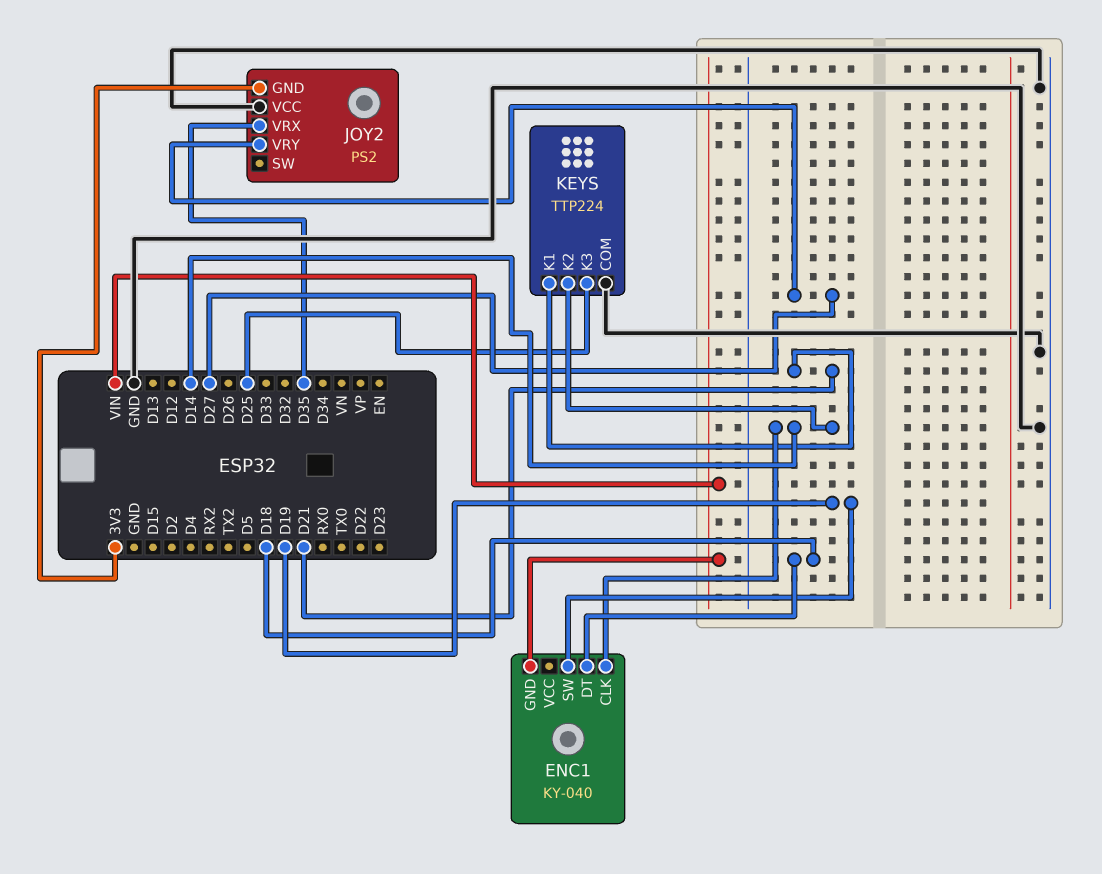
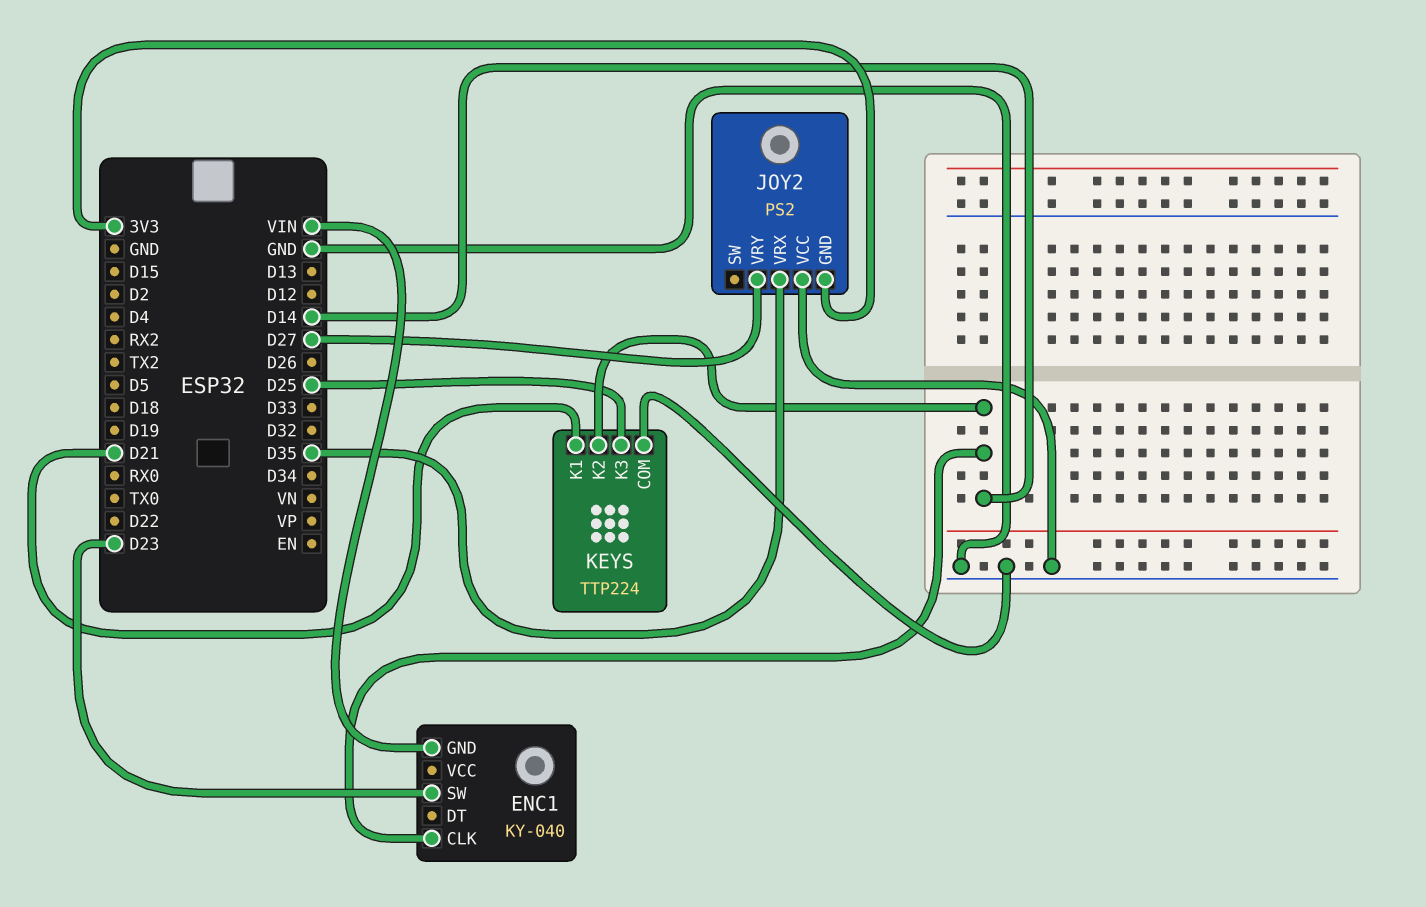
ENC1 pin DT: D18 -> none
ENC1 pin SW: D19 -> D23

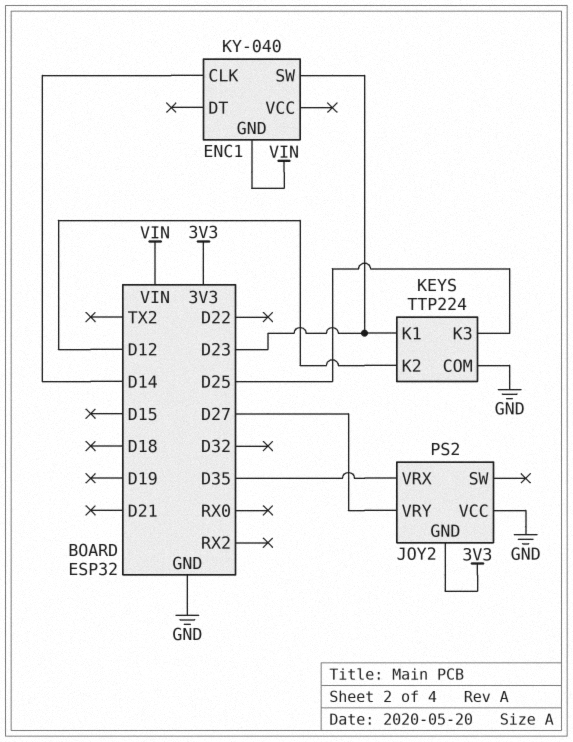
KEYS pin K1: D21 -> D23
KEYS pin K2: D14 -> D12

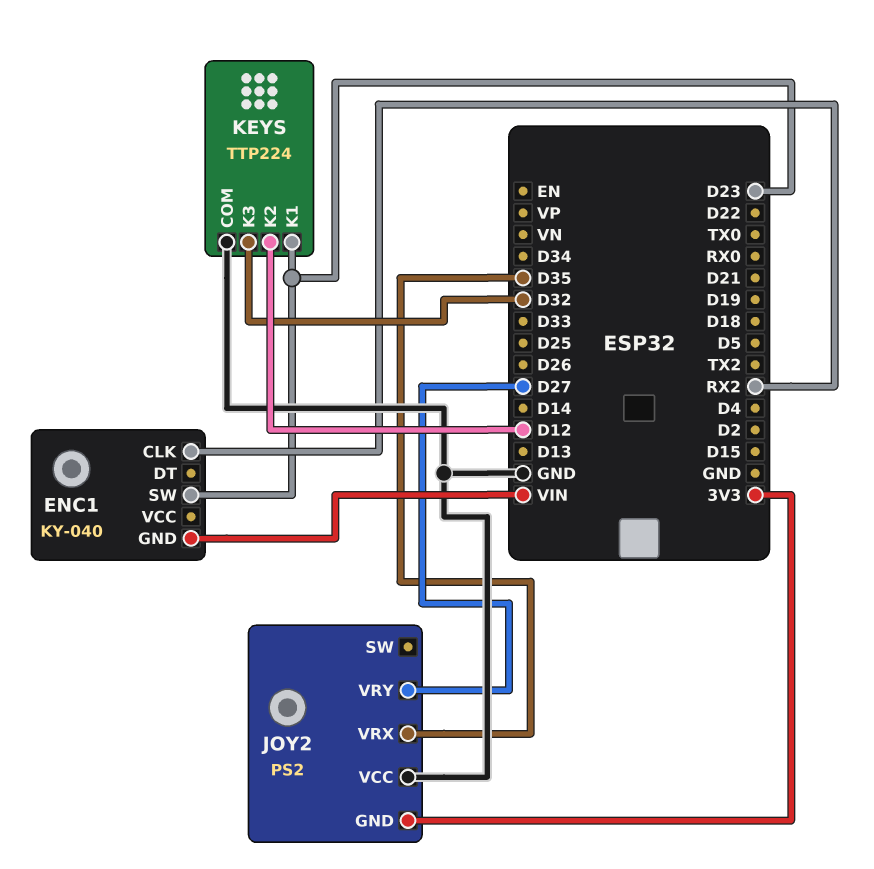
ENC1 pin CLK: D14 -> RX2
KEYS pin K3: D25 -> D32

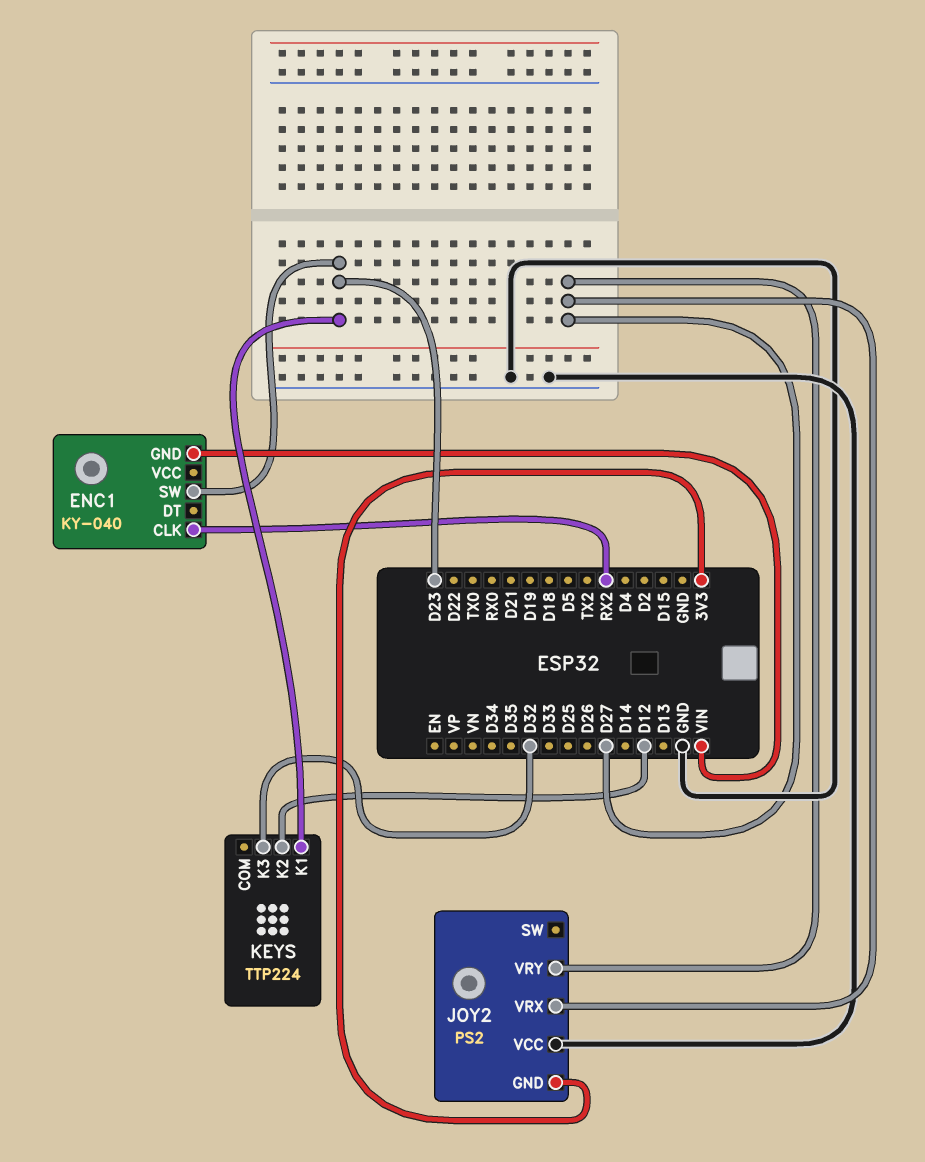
JOY2 pin VRX: D35 -> D27
KEYS pin COM: GND -> none

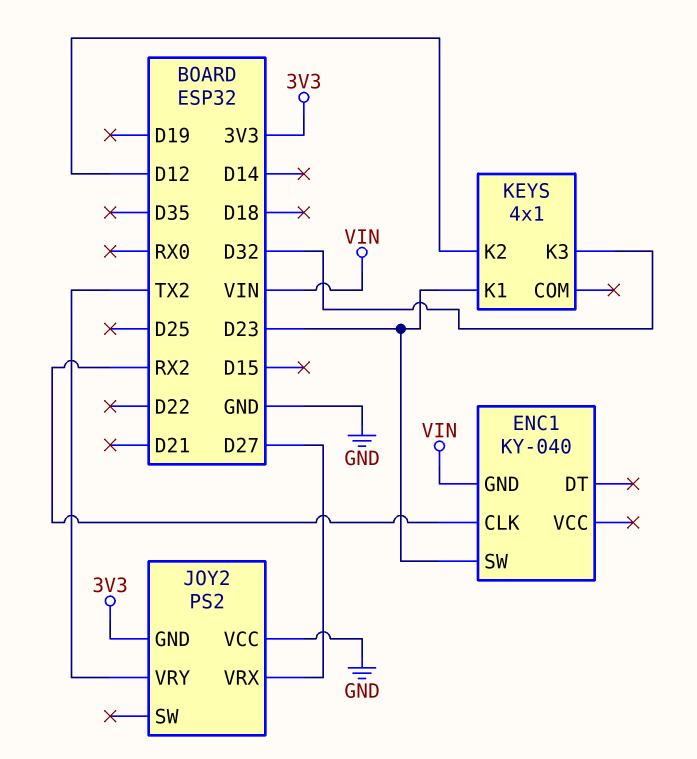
JOY2 pin VRY: D27 -> TX2
KEYS: TTP224 -> 4x1

